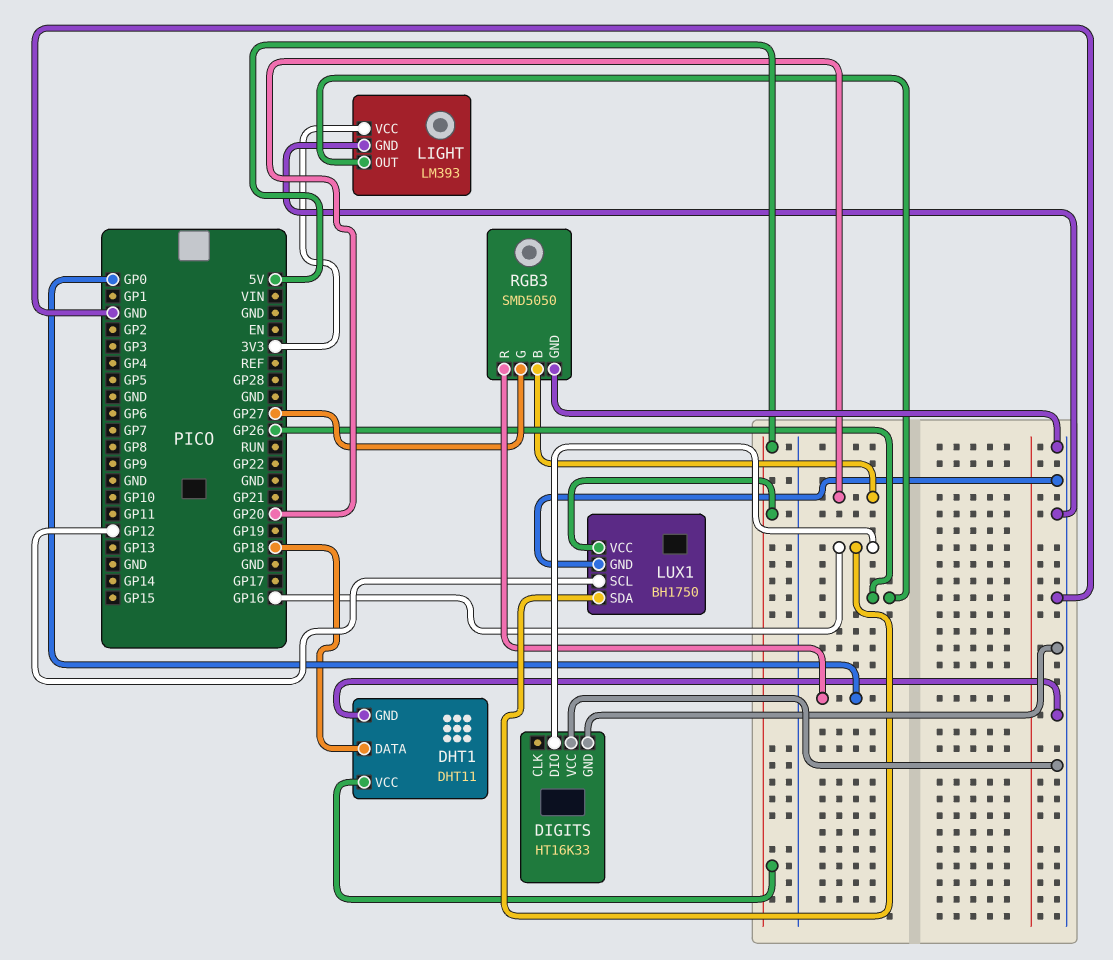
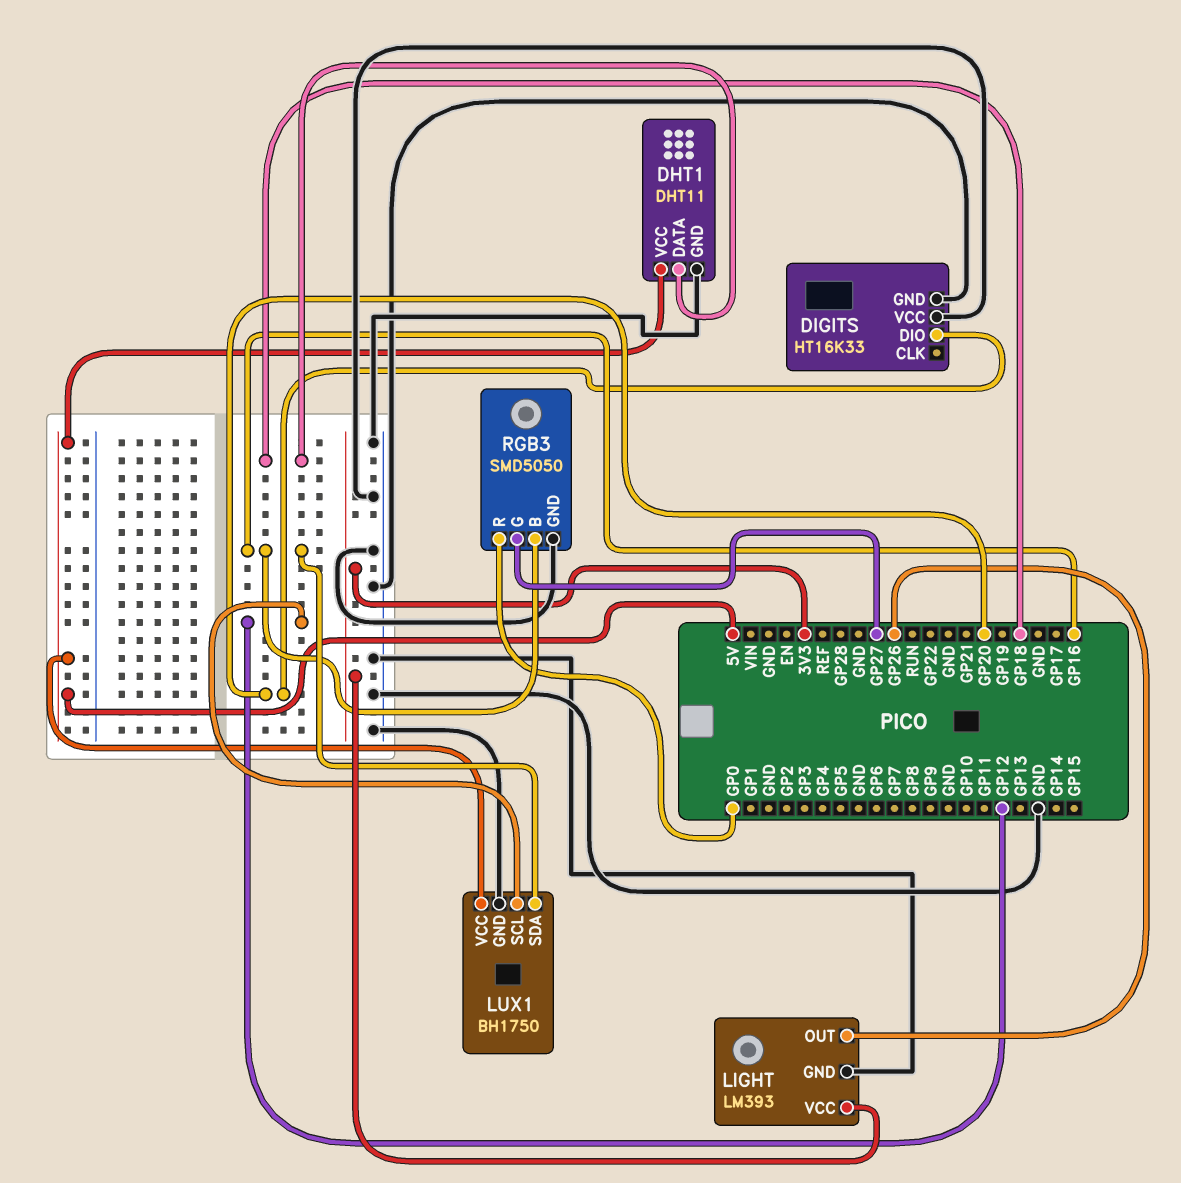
DIGITS pin DIO: GP16 -> GP20
RGB3 pin B: GP20 -> GP16

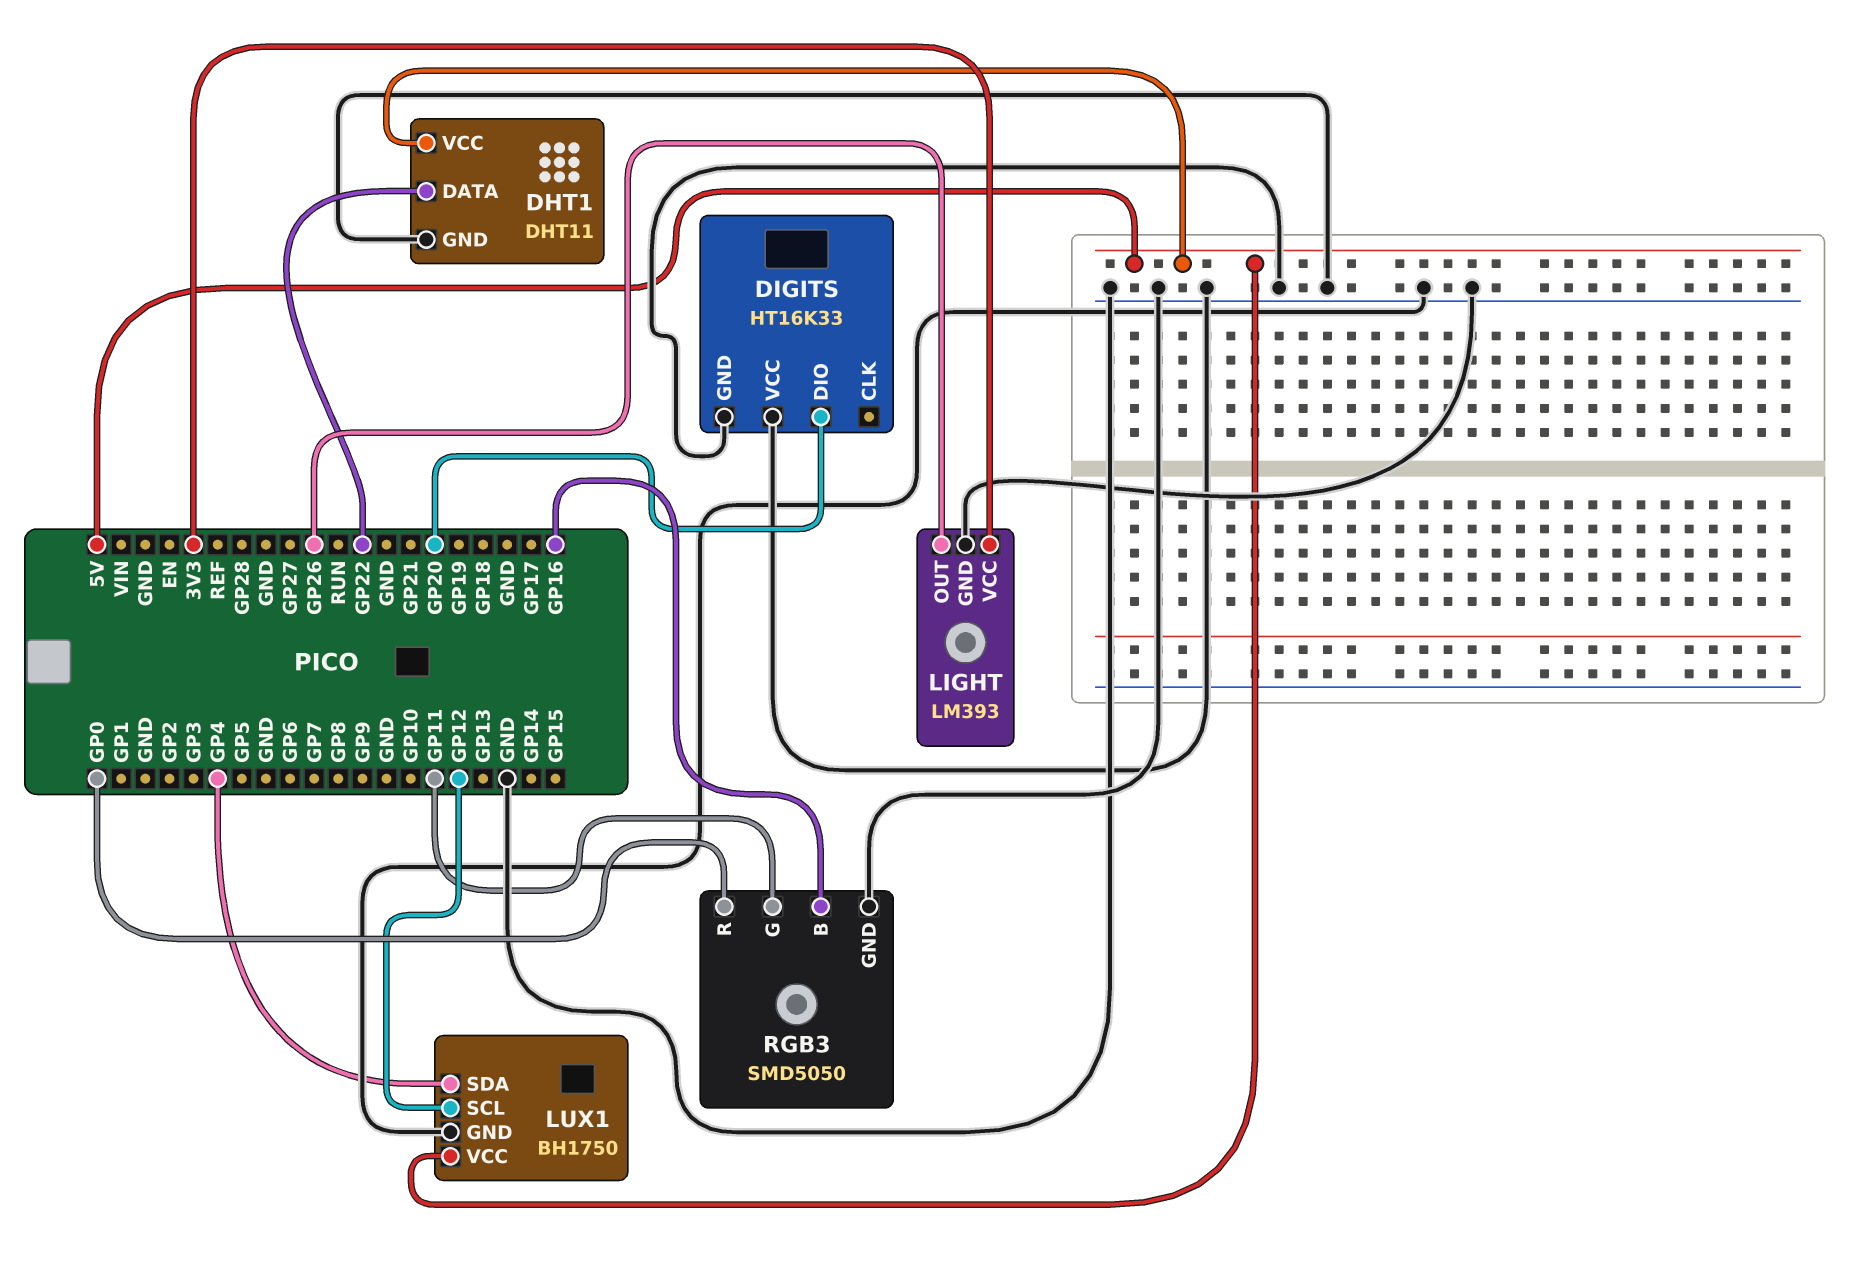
DHT1 pin DATA: GP18 -> GP22
LUX1 pin SDA: GP16 -> GP4
RGB3 pin G: GP27 -> GP11

